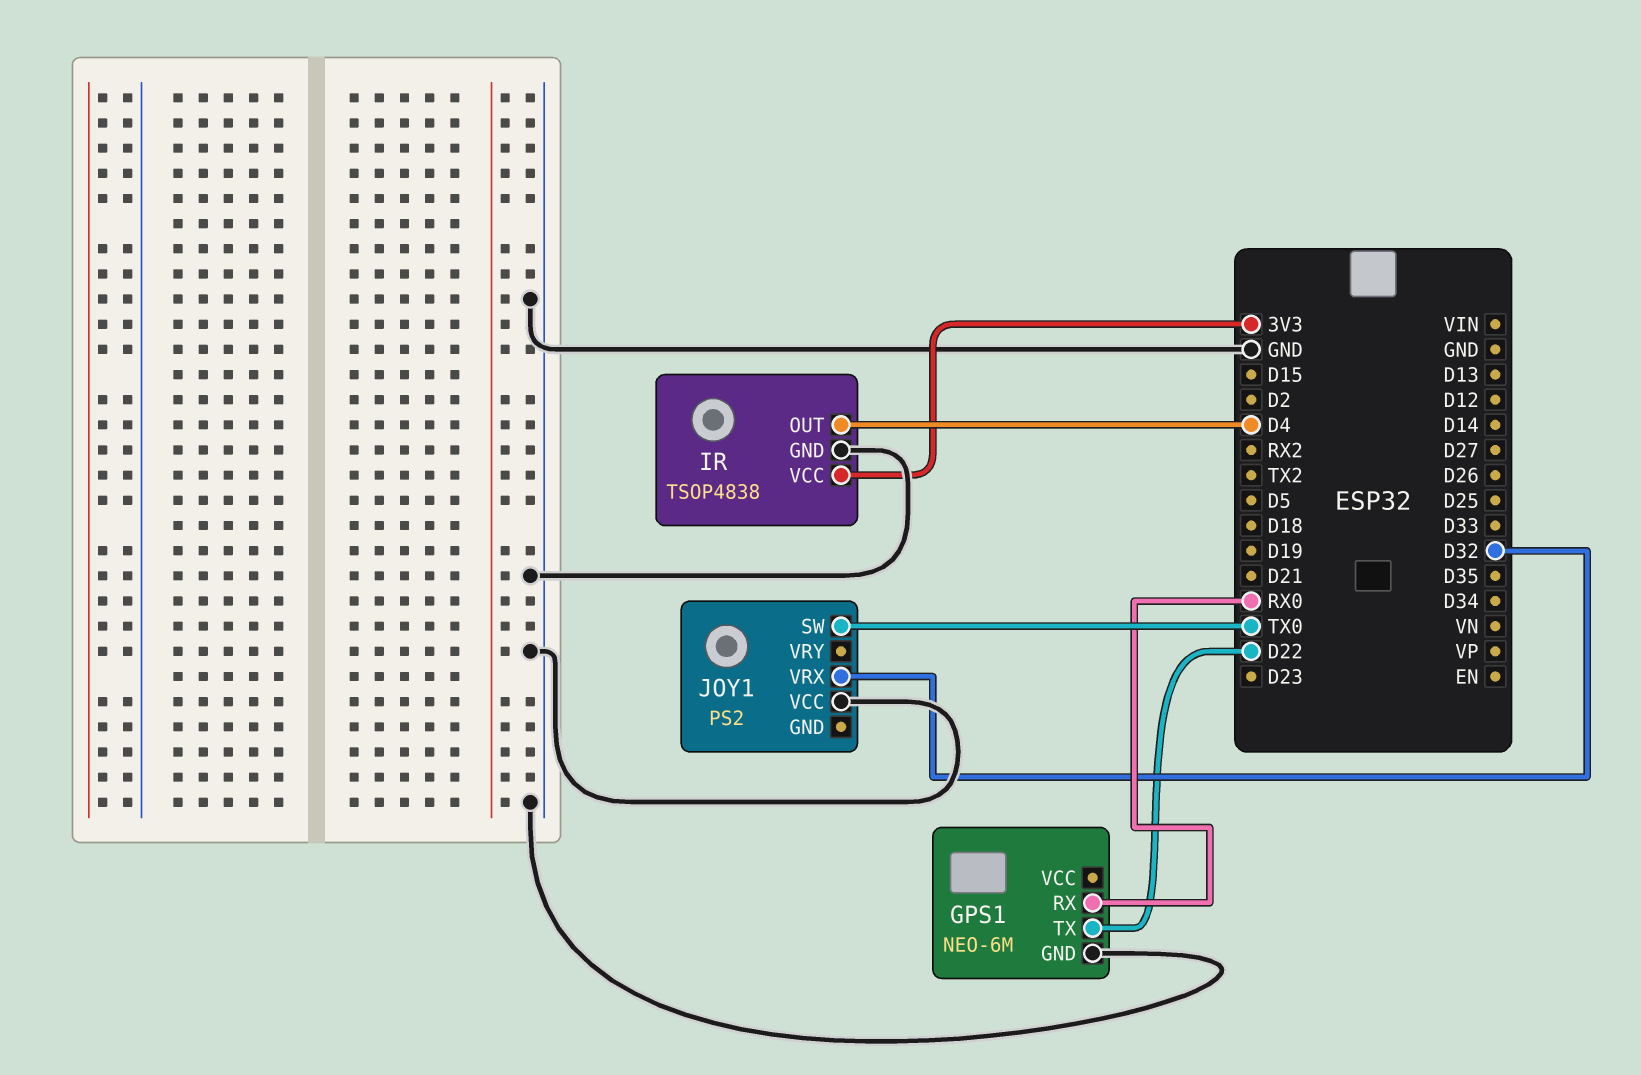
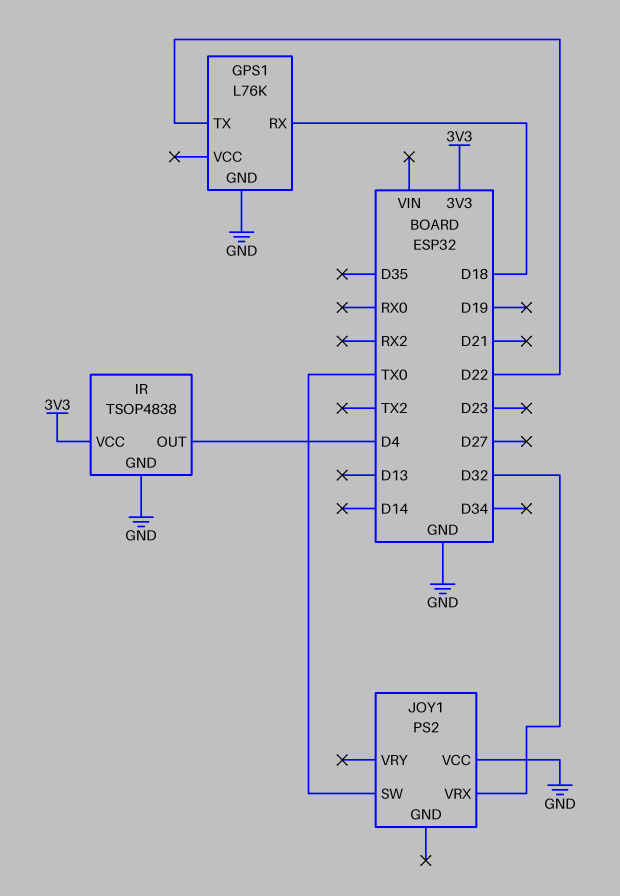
GPS1: NEO-6M -> L76K
GPS1 pin RX: RX0 -> D18

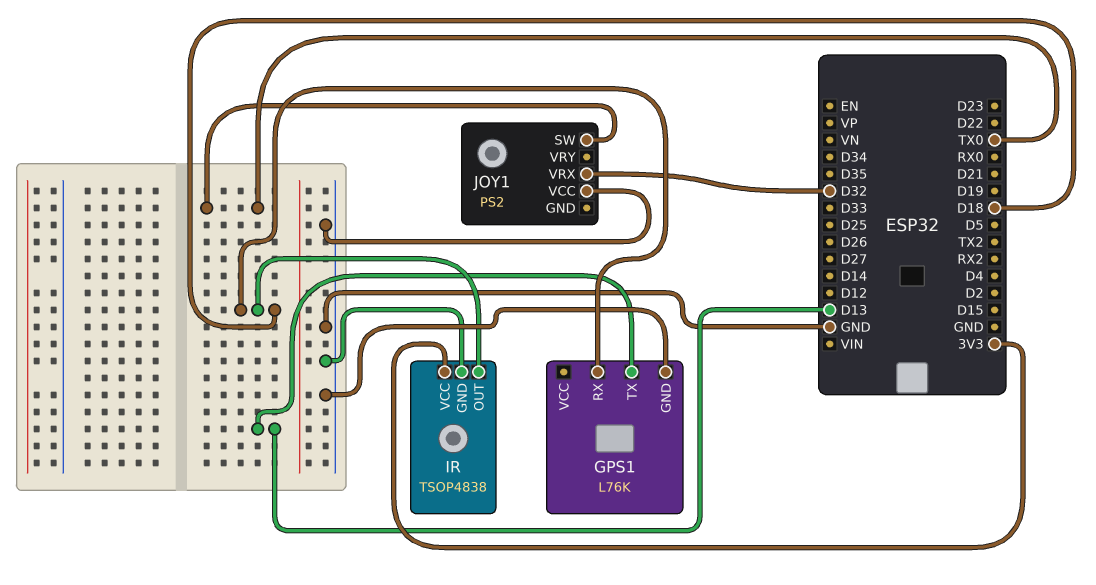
GPS1 pin TX: D22 -> D13
IR pin OUT: D4 -> D18

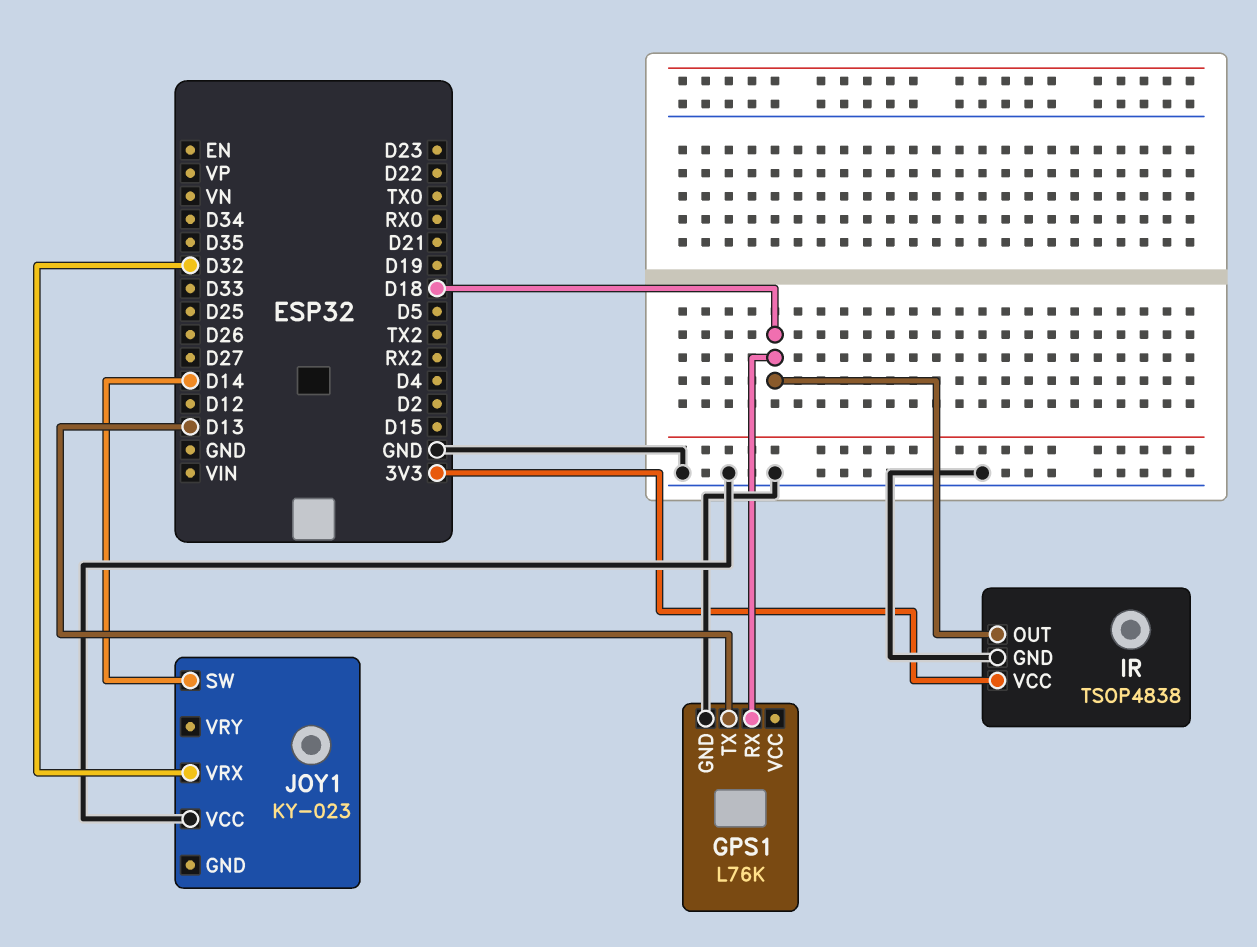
JOY1: PS2 -> KY-023
JOY1 pin SW: TX0 -> D14

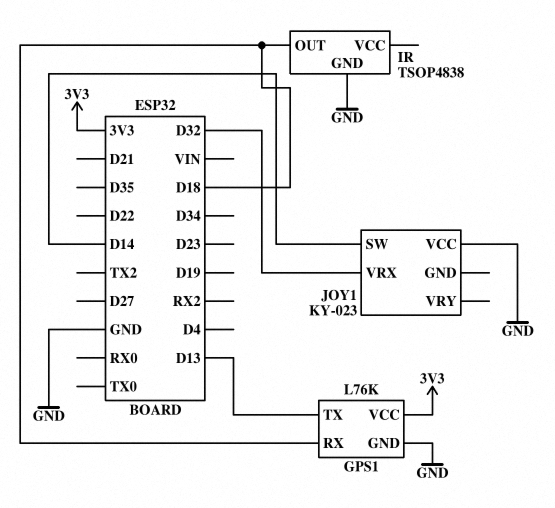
GPS1 pin VCC: none -> 3V3
IR pin VCC: 3V3 -> none

